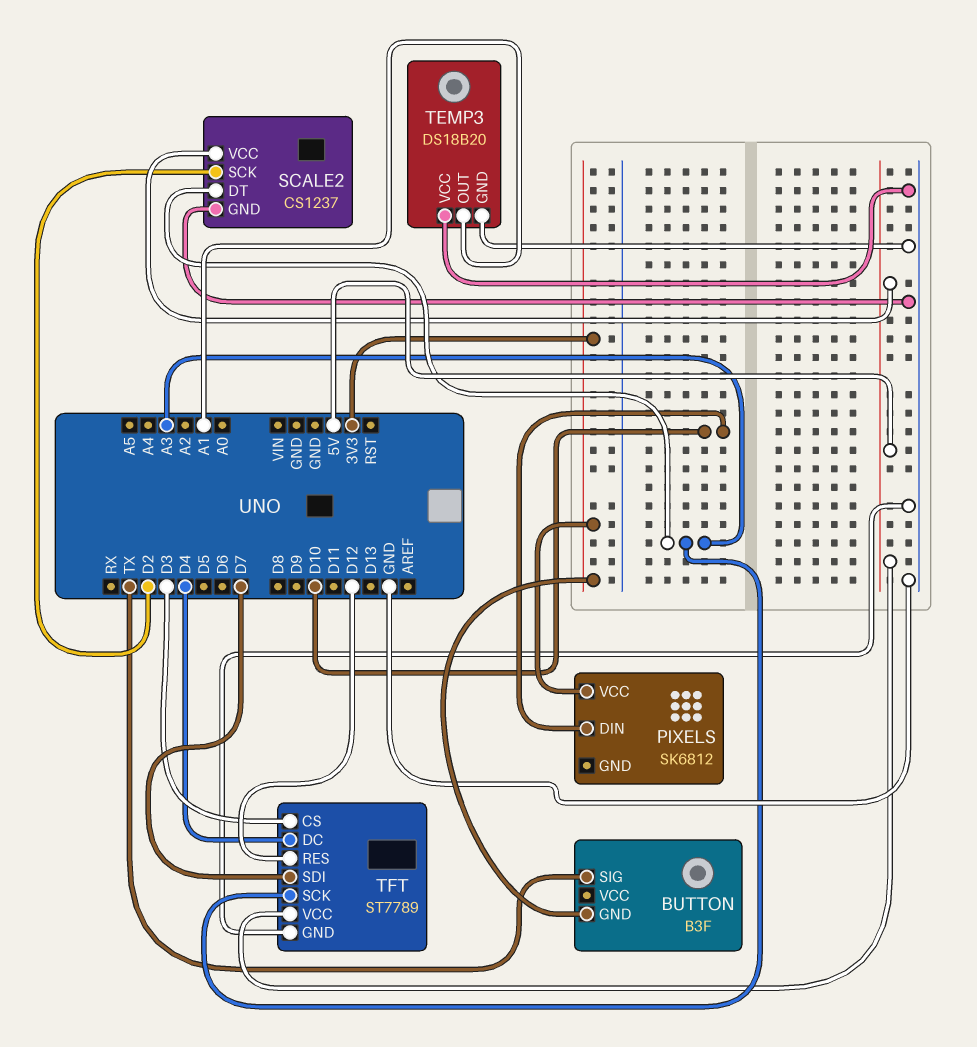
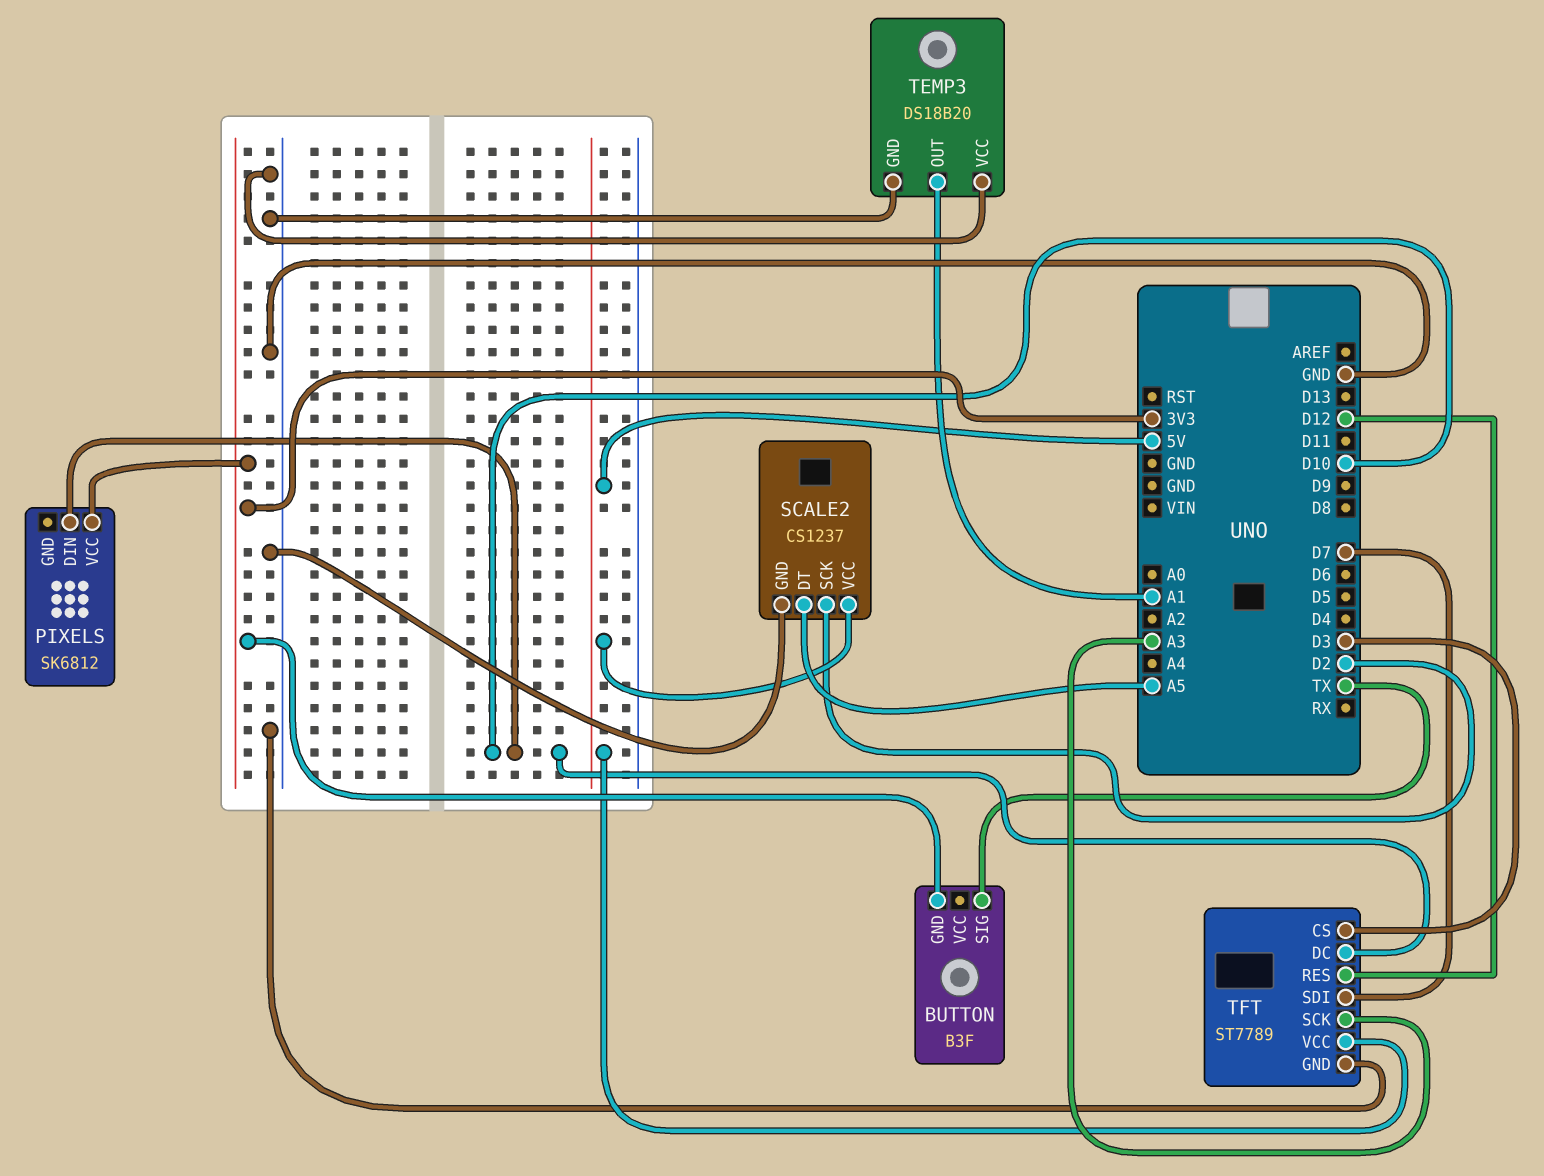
SCALE2 pin DT: A3 -> A5
TFT pin DC: D4 -> D10

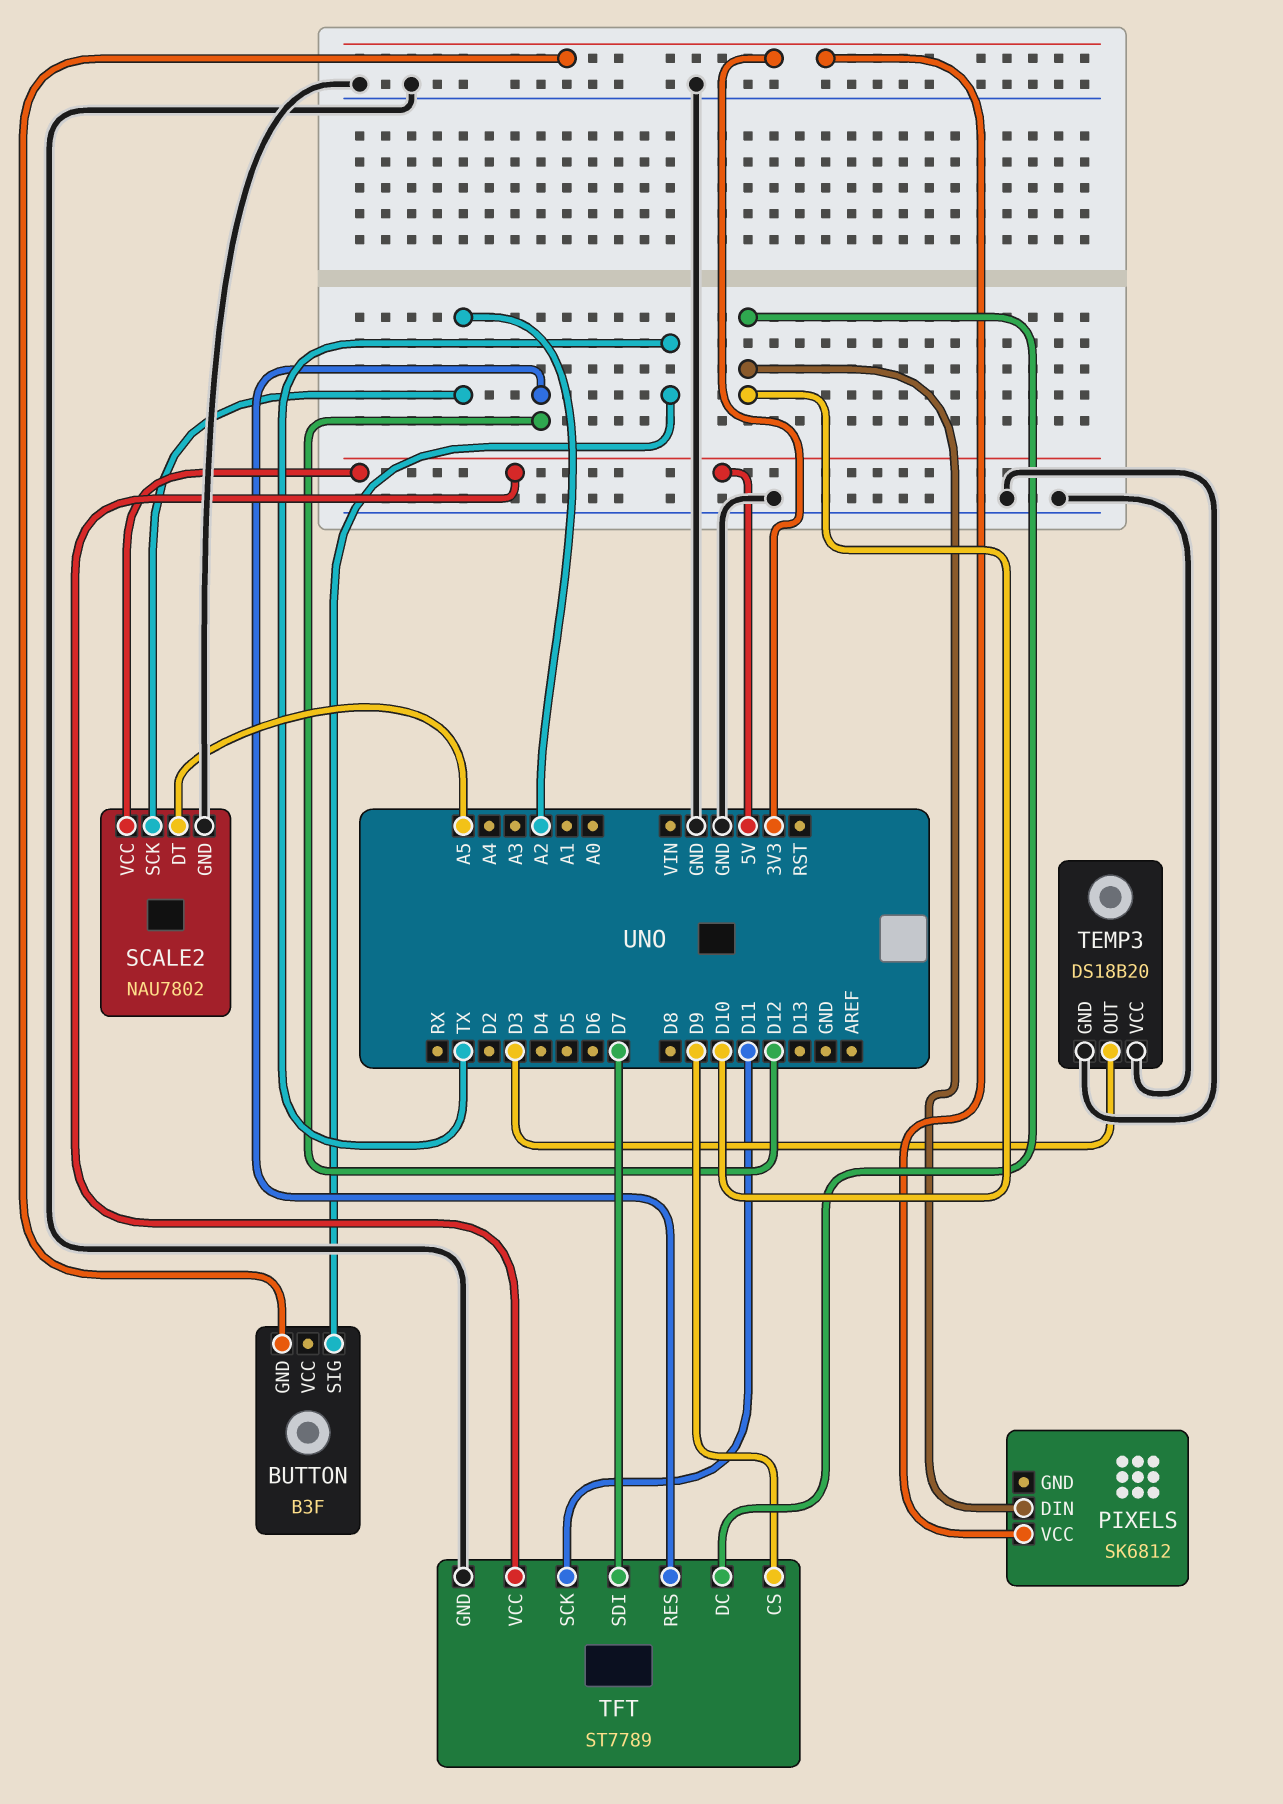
SCALE2: CS1237 -> NAU7802
SCALE2 pin SCK: D2 -> A2
TEMP3 pin OUT: A1 -> D3
TFT pin CS: D3 -> D9
TFT pin SCK: A3 -> D11

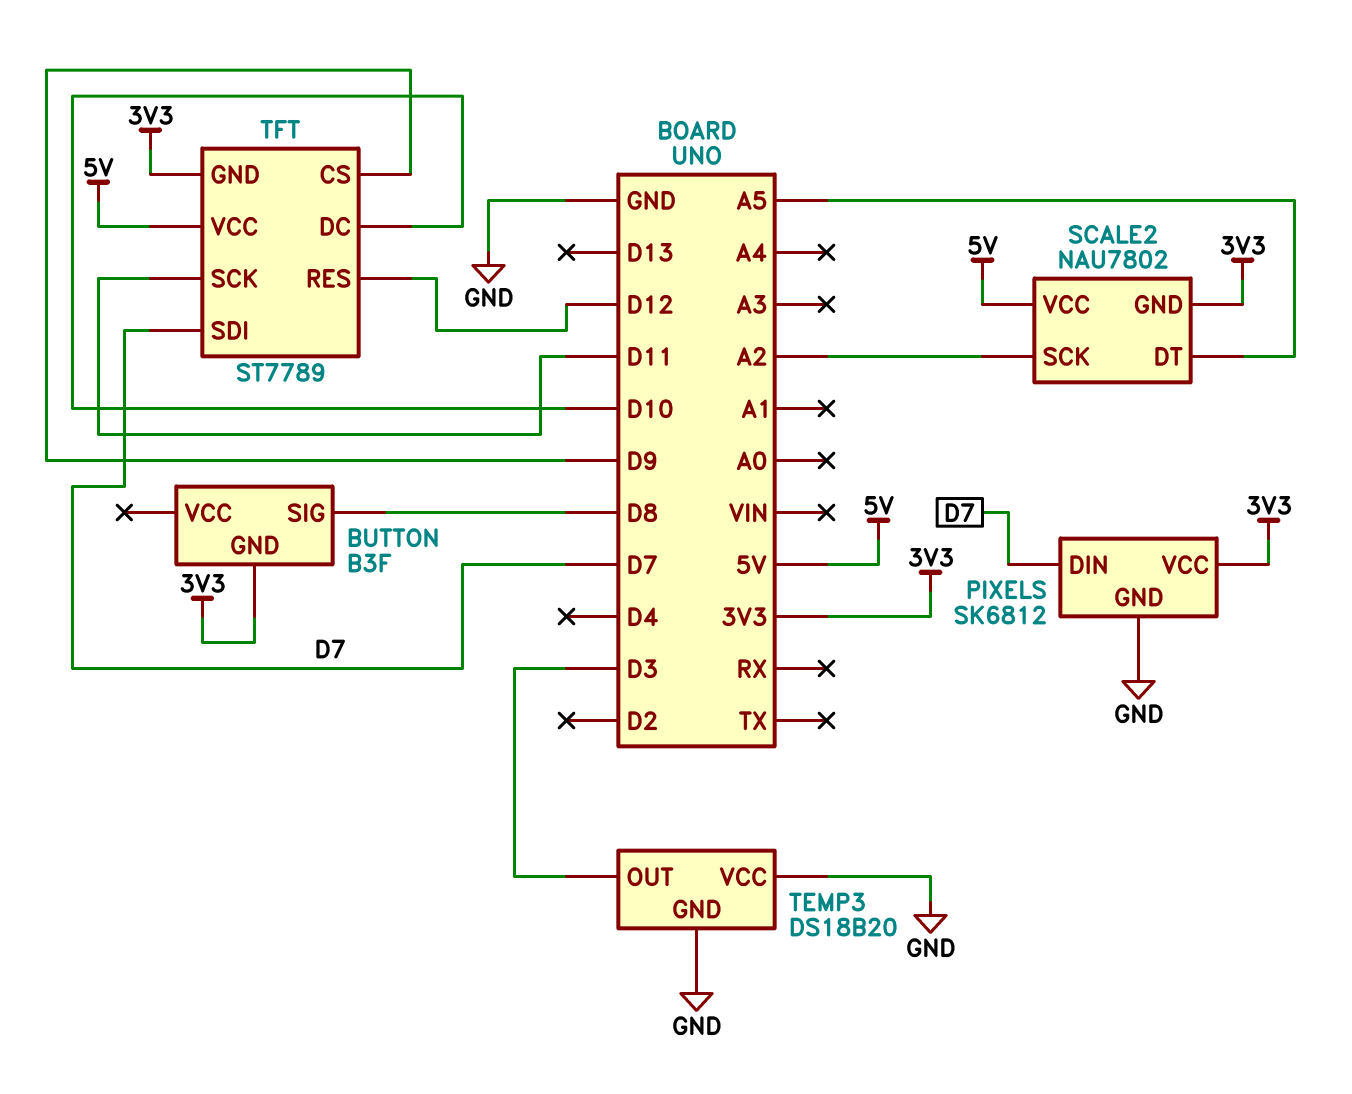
BUTTON pin SIG: TX -> D8
PIXELS pin DIN: D10 -> D7
PIXELS pin GND: none -> GND
SCALE2 pin GND: GND -> 3V3
TFT pin GND: GND -> 3V3

